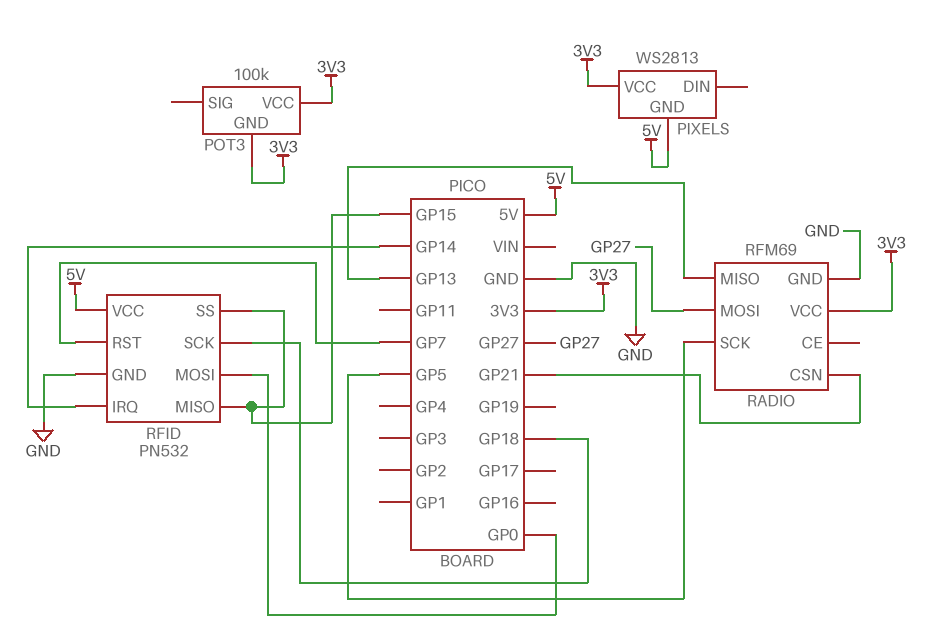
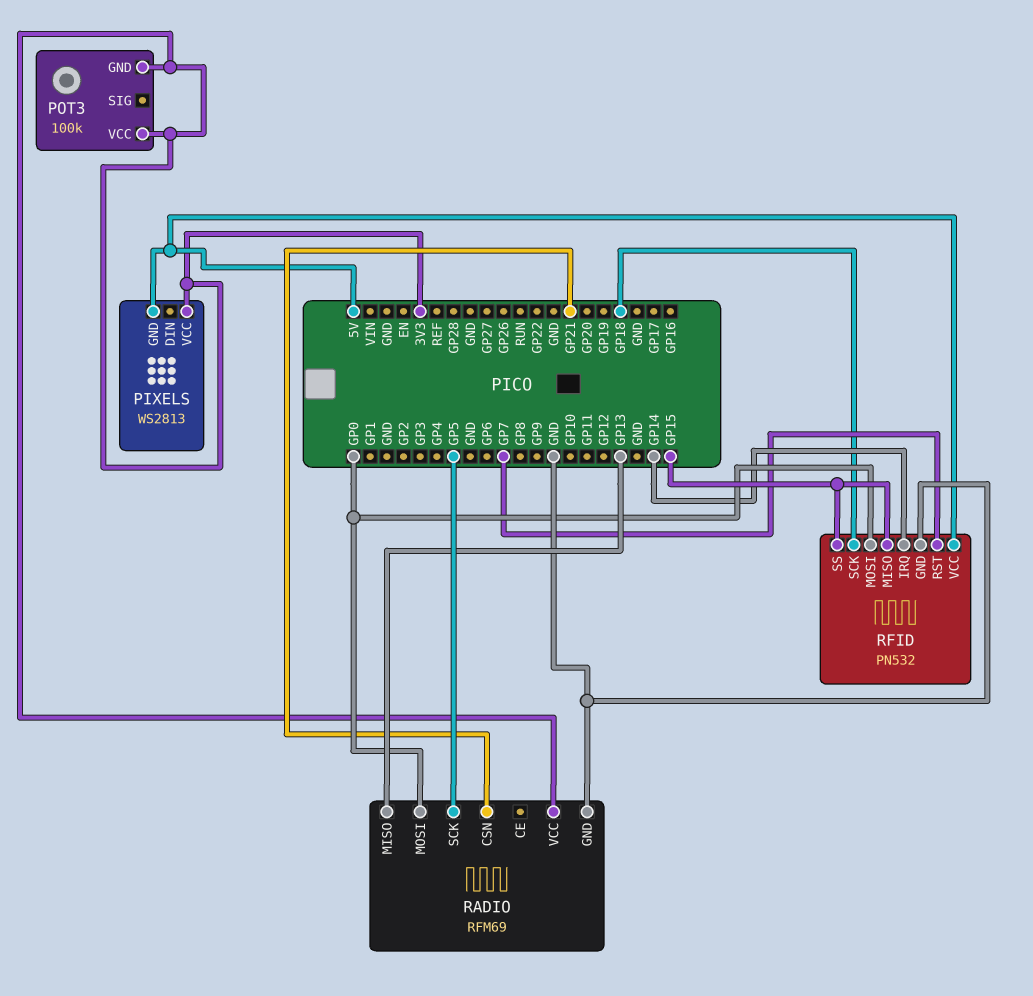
RADIO pin MOSI: GP27 -> GP0

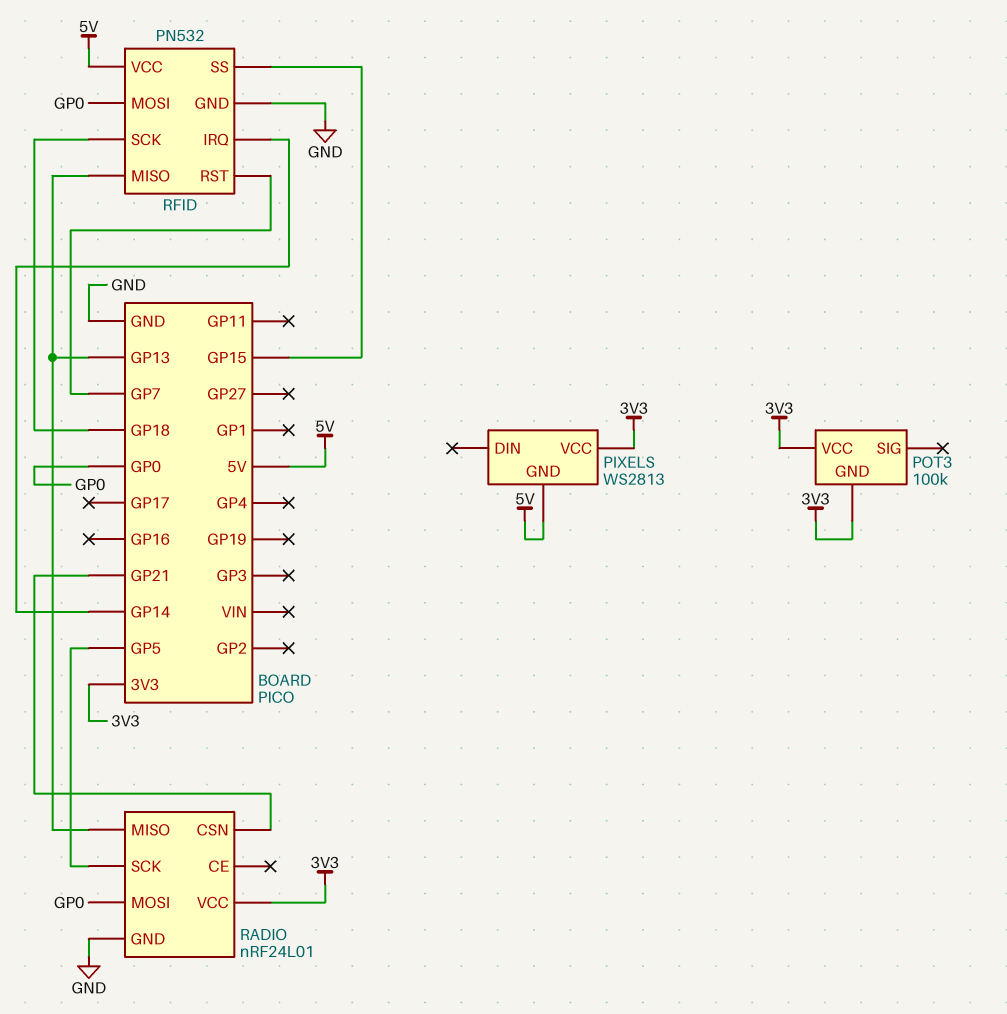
RADIO: RFM69 -> nRF24L01
RFID pin MISO: GP15 -> GP13

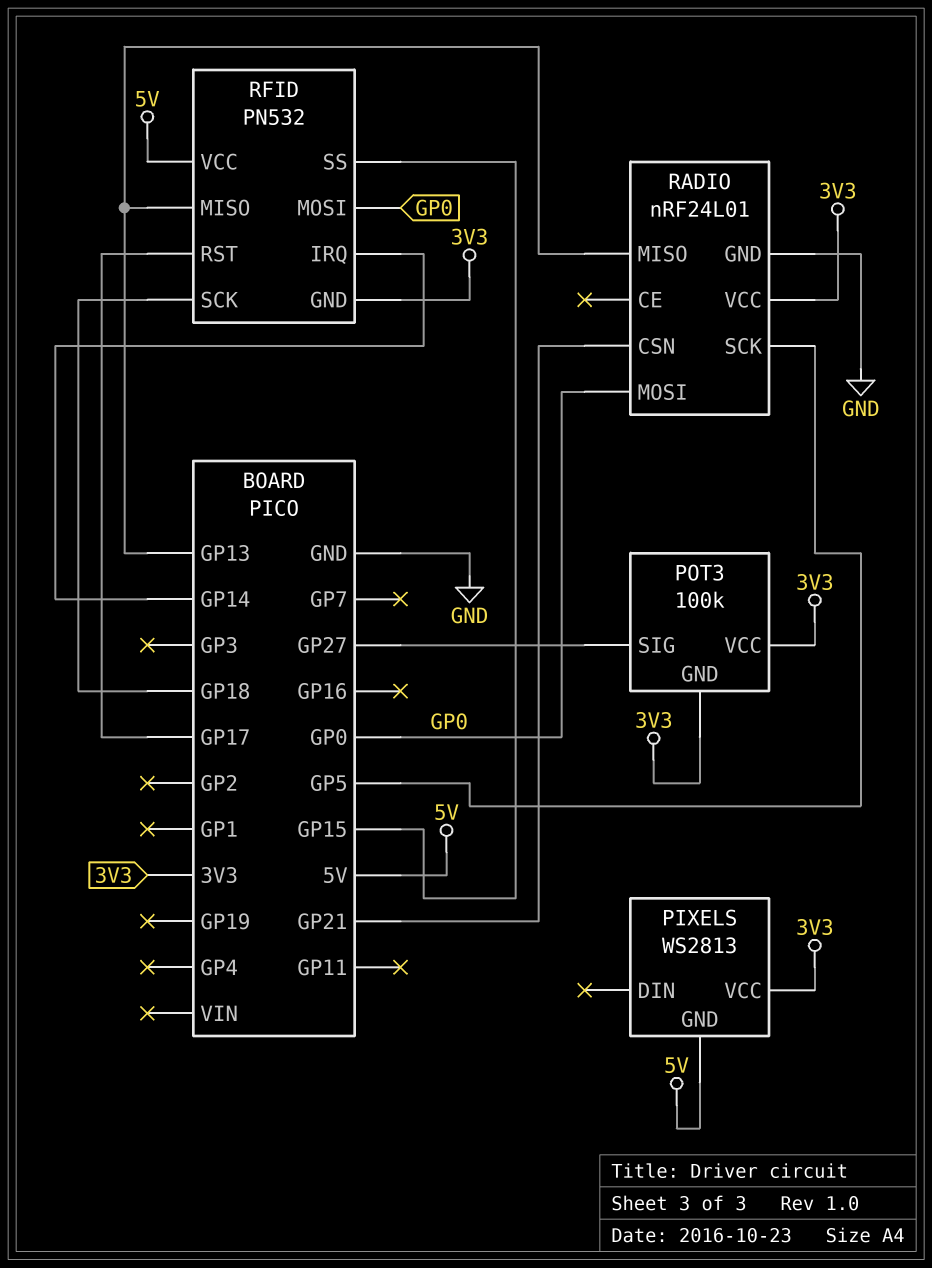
POT3 pin SIG: none -> GP27
RFID pin GND: GND -> 3V3
RFID pin RST: GP7 -> GP17

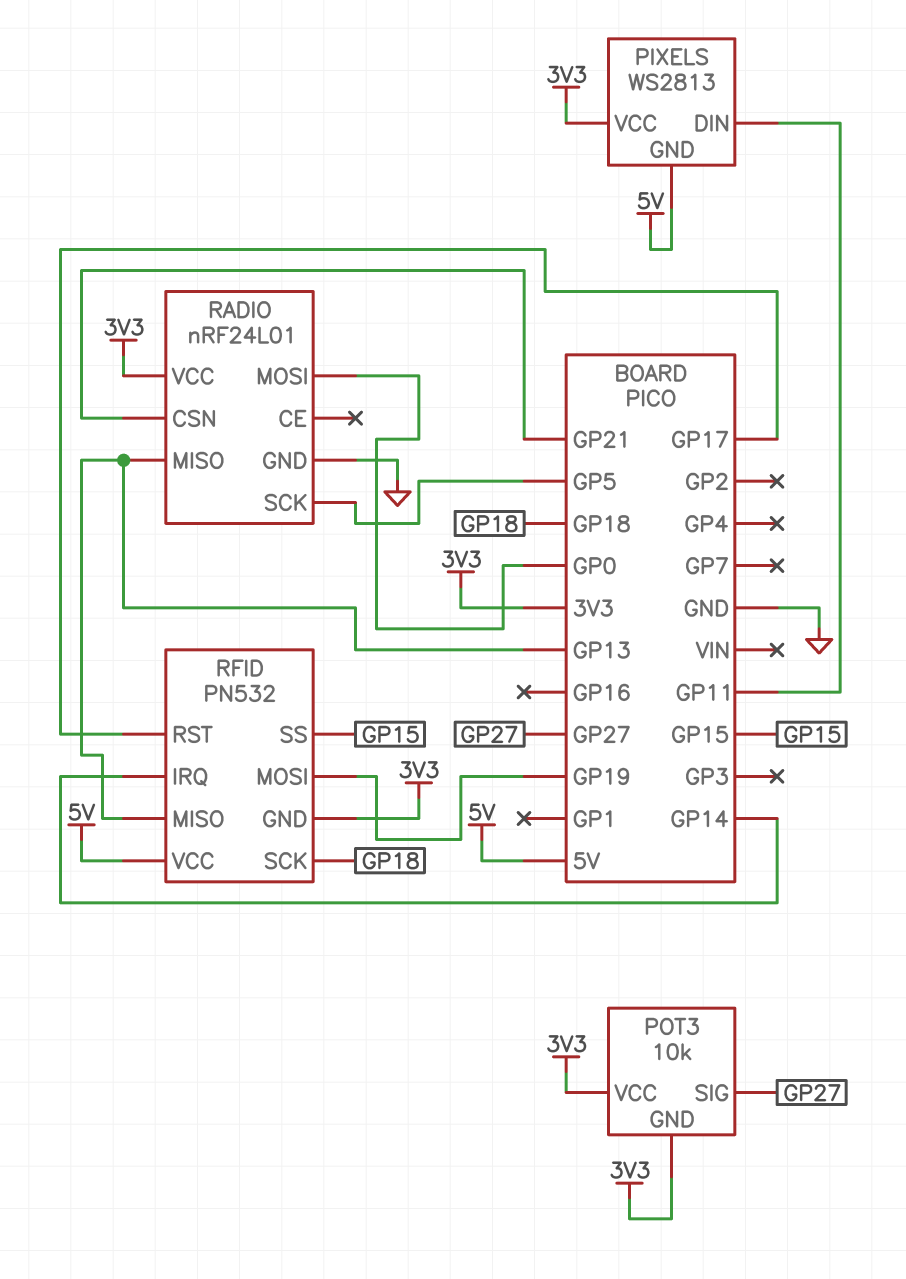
PIXELS pin DIN: none -> GP11
POT3: 100k -> 10k
RFID pin MOSI: GP0 -> GP19

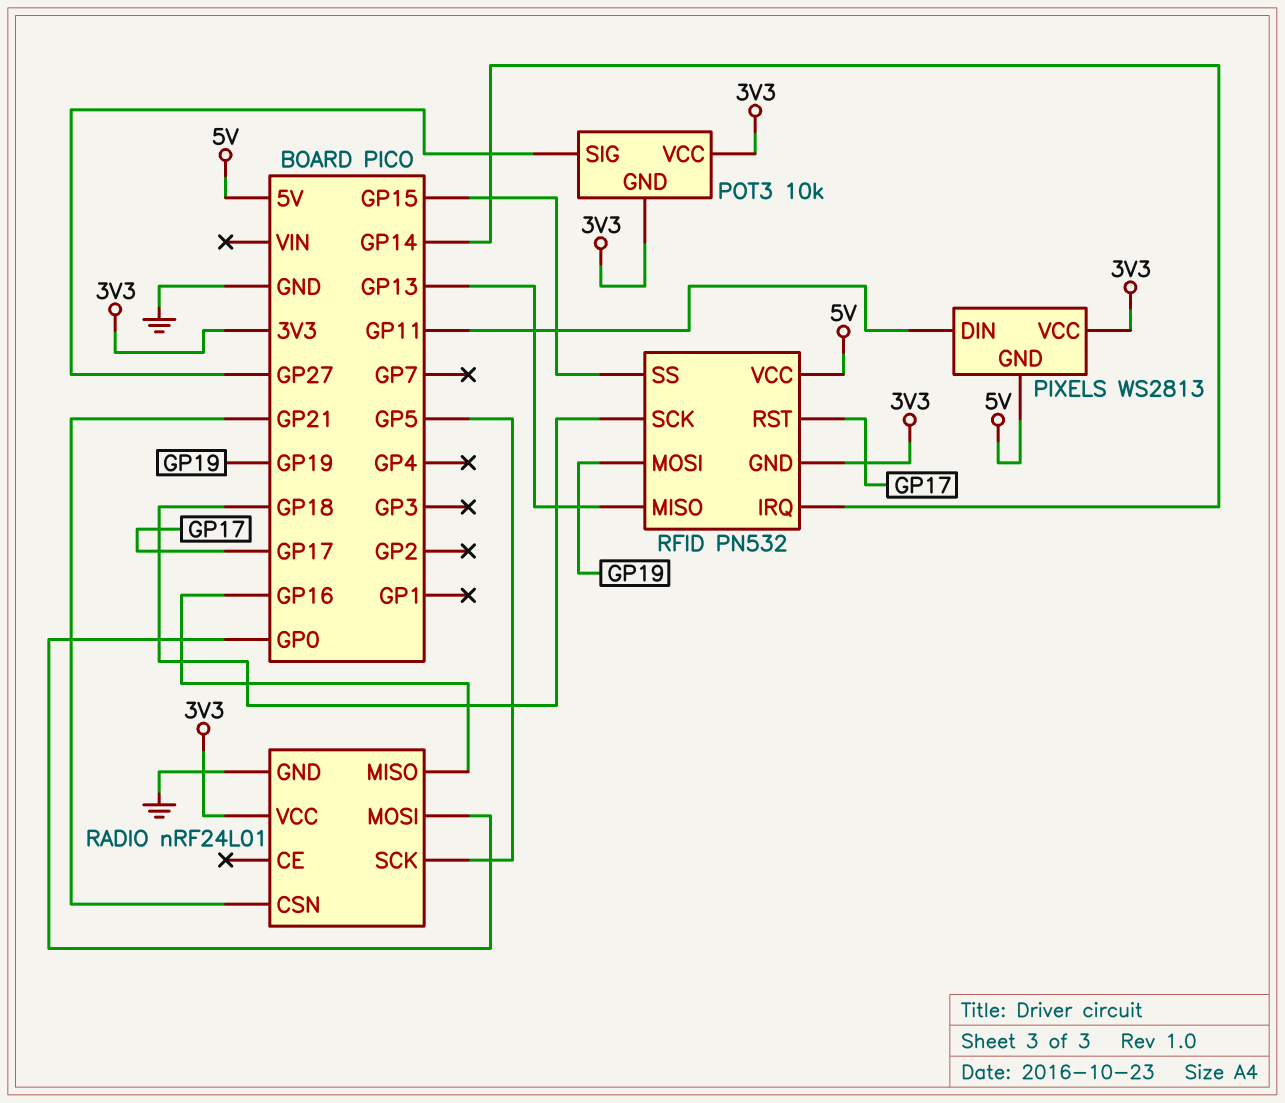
RADIO pin MISO: GP13 -> GP16

